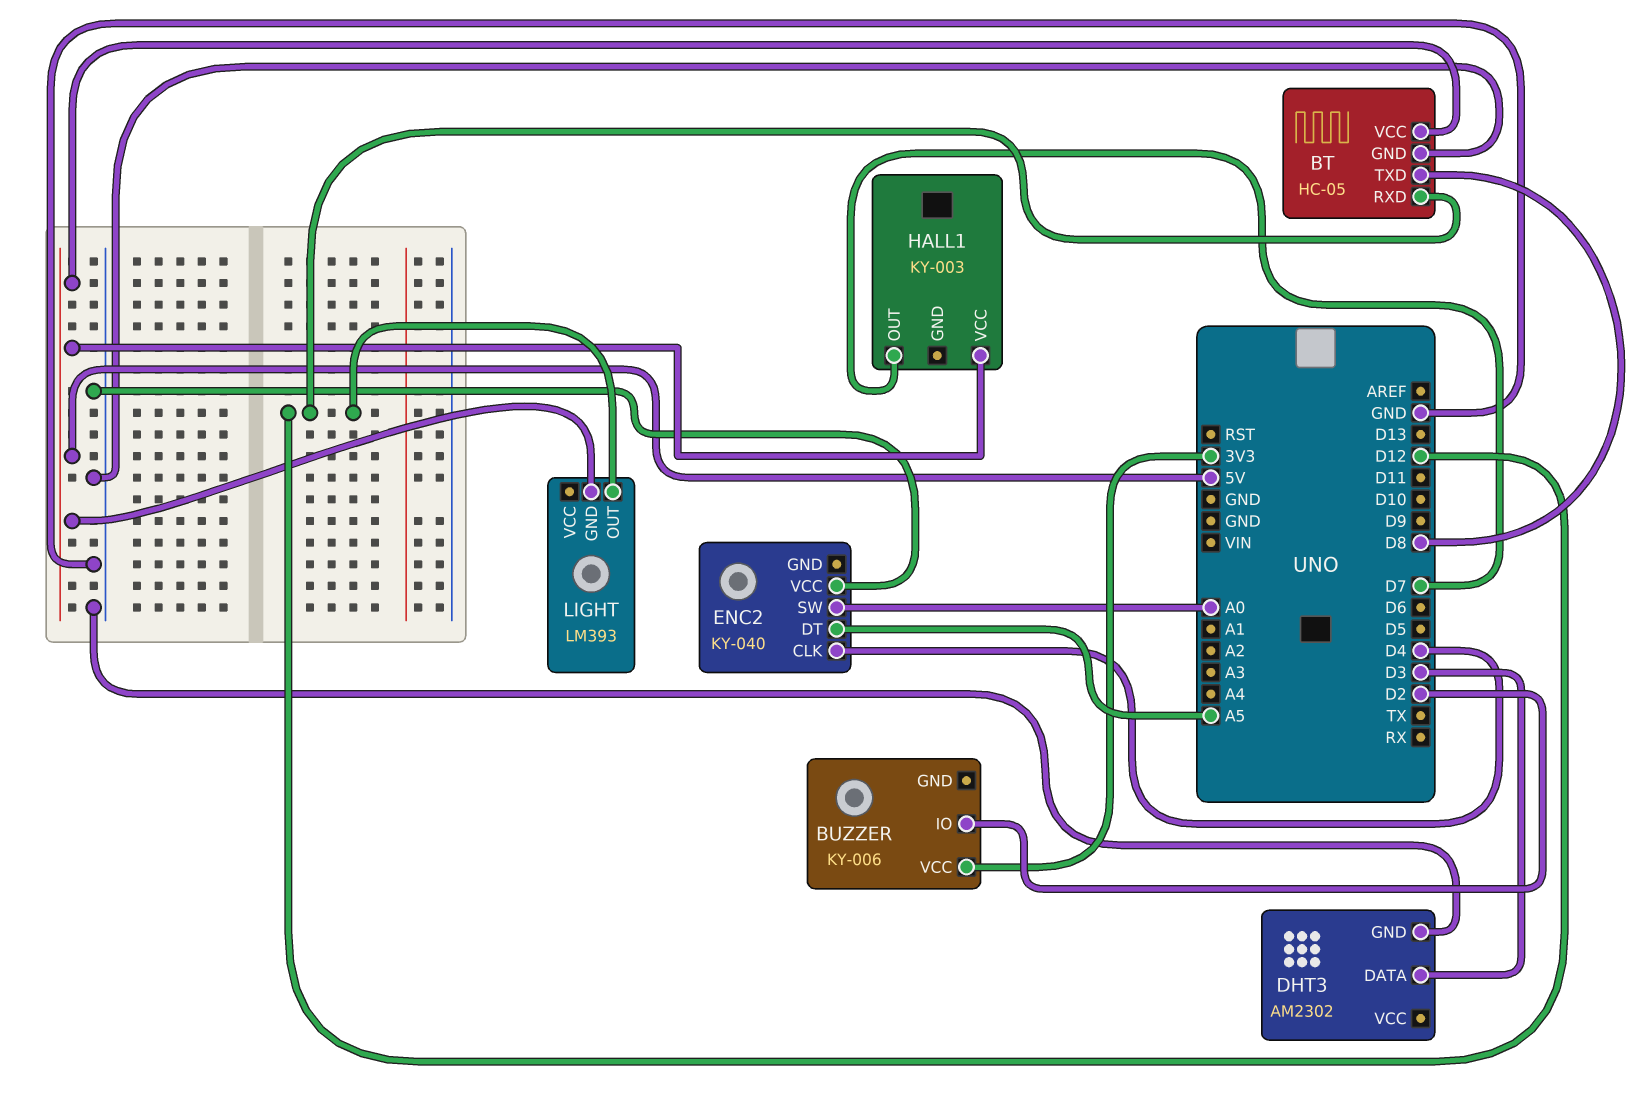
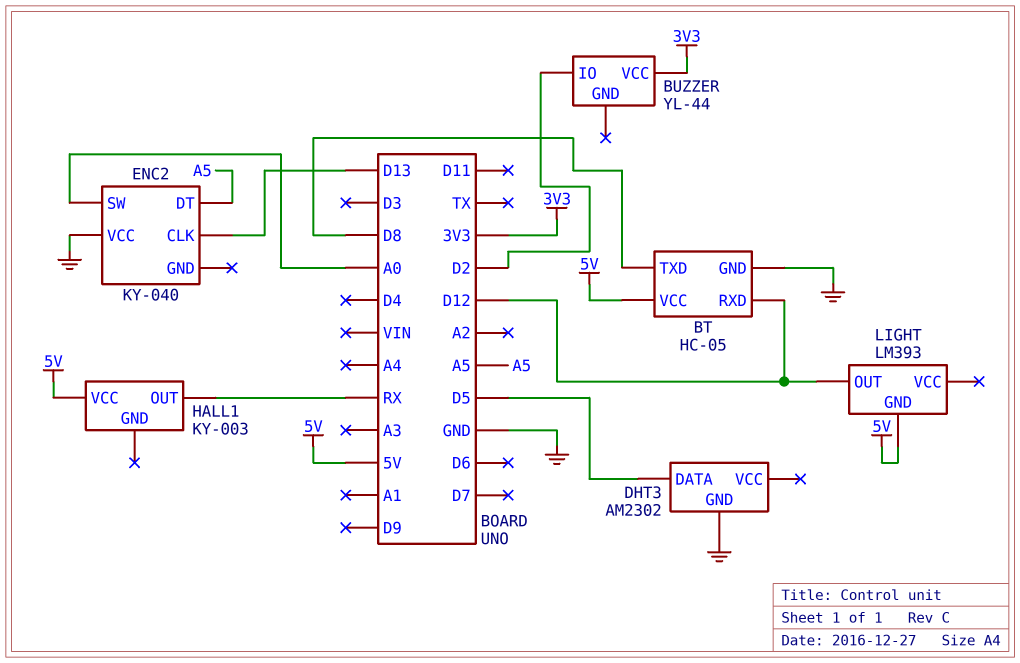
BUZZER: KY-006 -> YL-44
DHT3 pin DATA: D3 -> D5
ENC2 pin CLK: D4 -> D13
HALL1 pin OUT: D7 -> RX

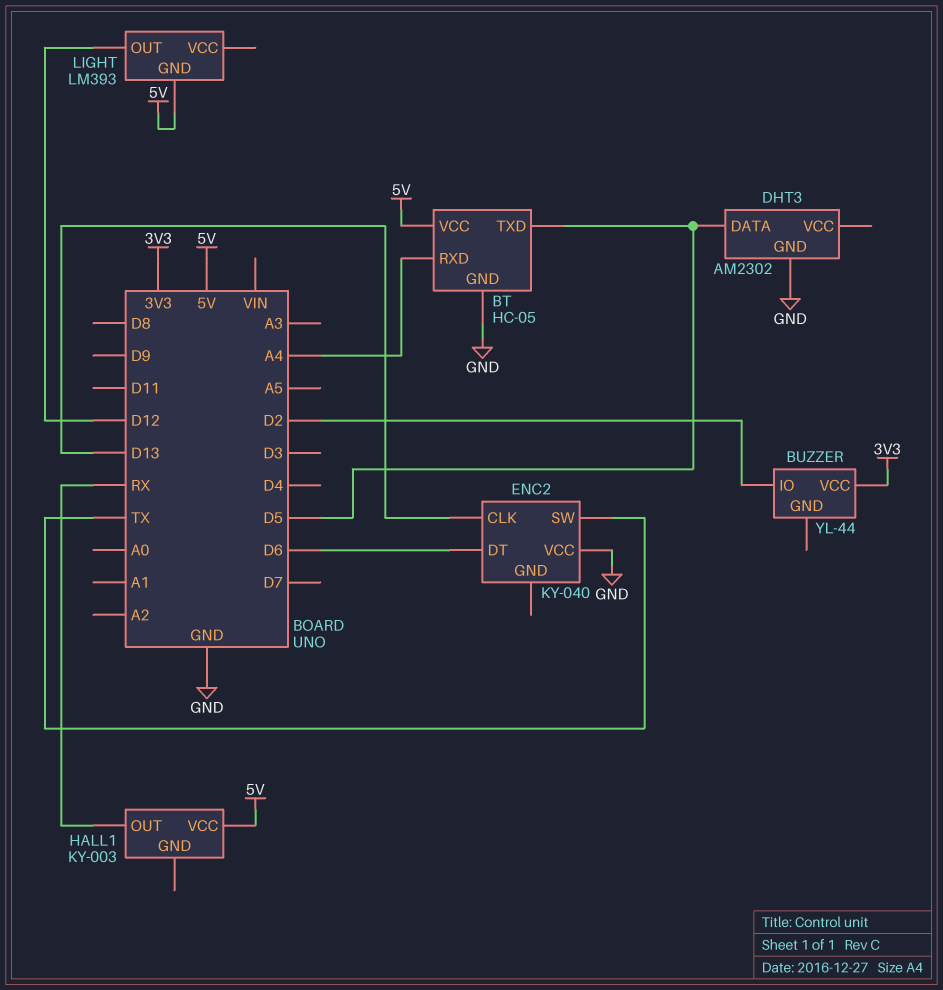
BT pin RXD: D12 -> A4
BT pin TXD: D8 -> D5
ENC2 pin DT: A5 -> D6
ENC2 pin SW: A0 -> TX

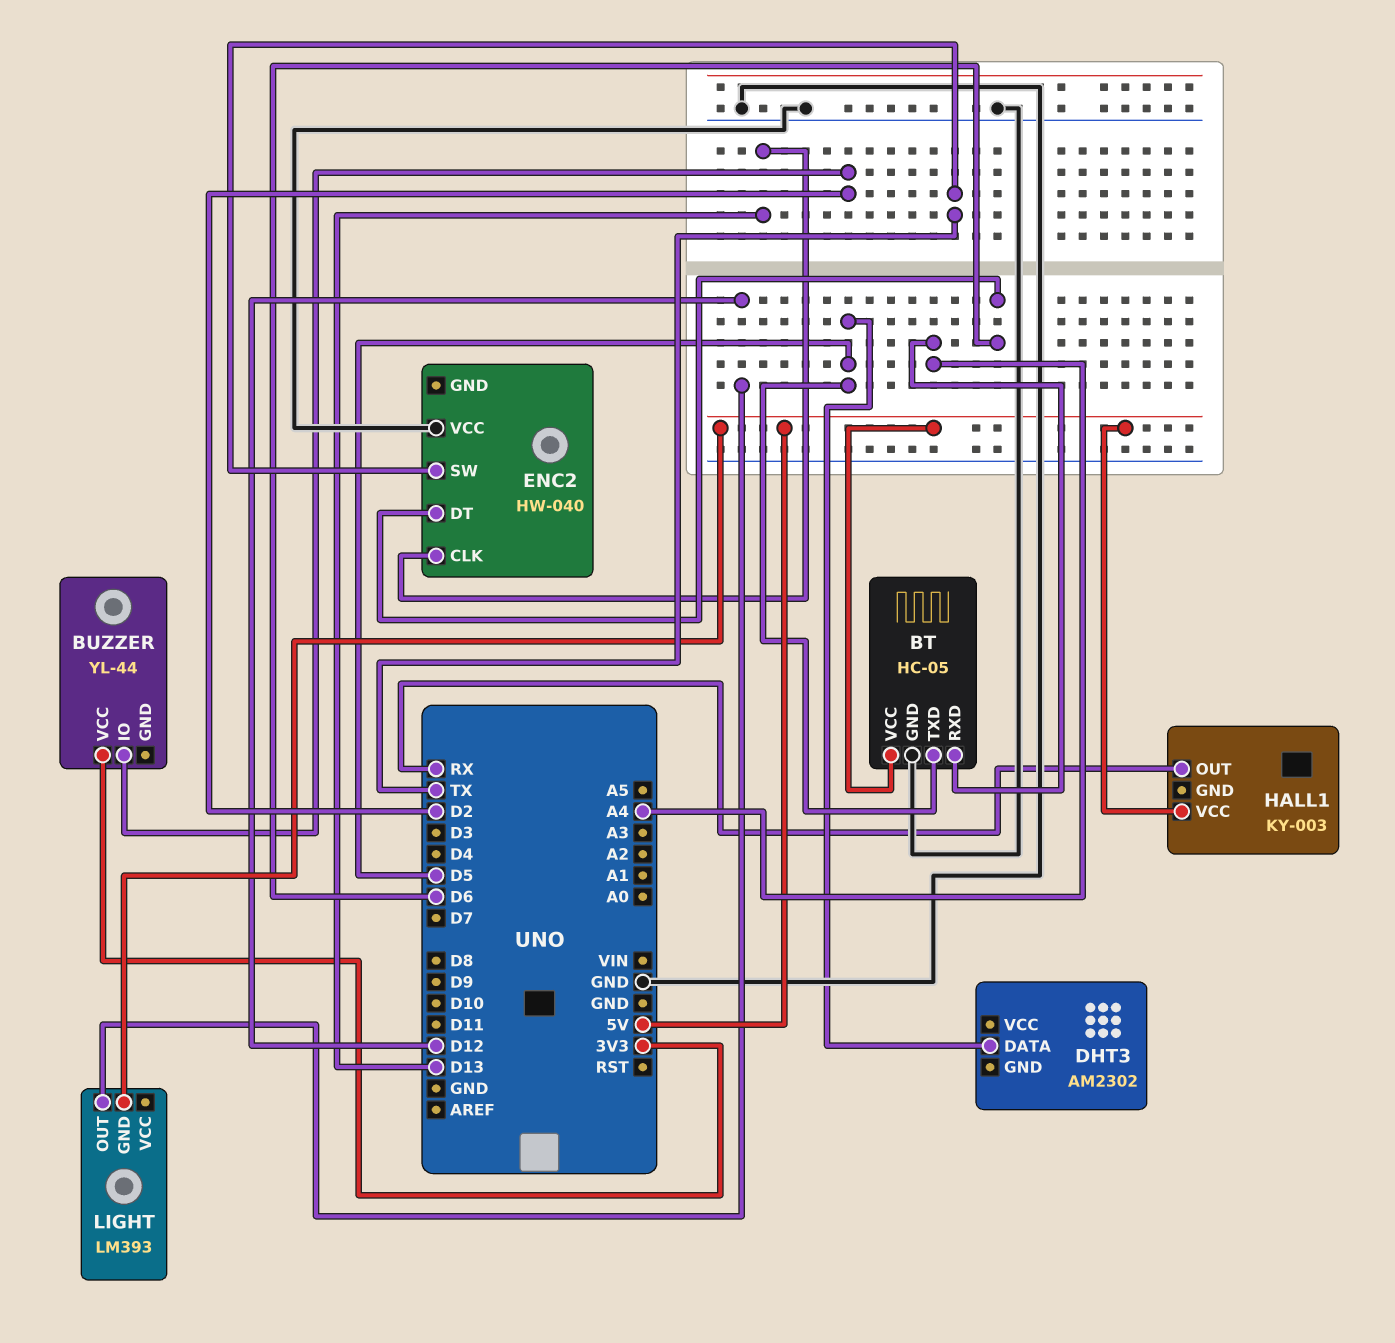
DHT3 pin GND: GND -> none
ENC2: KY-040 -> HW-040

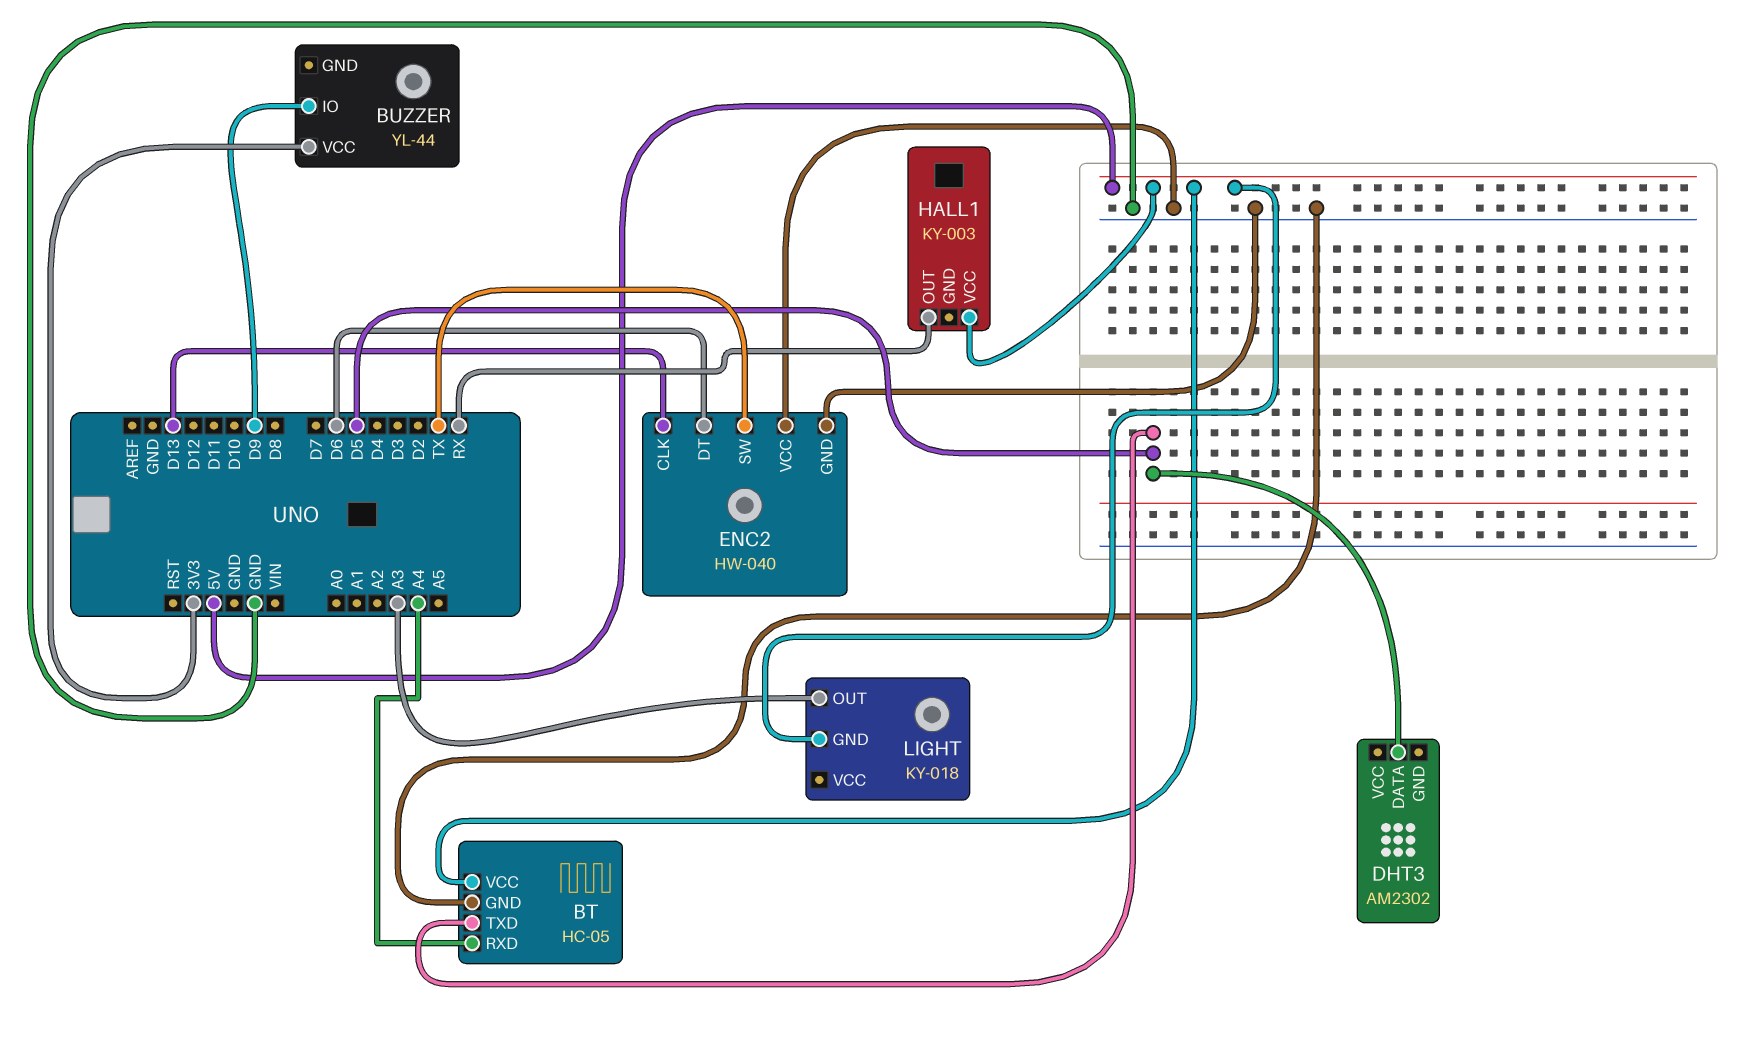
BUZZER pin IO: D2 -> D9
ENC2 pin GND: none -> GND
LIGHT: LM393 -> KY-018
LIGHT pin OUT: D12 -> A3

